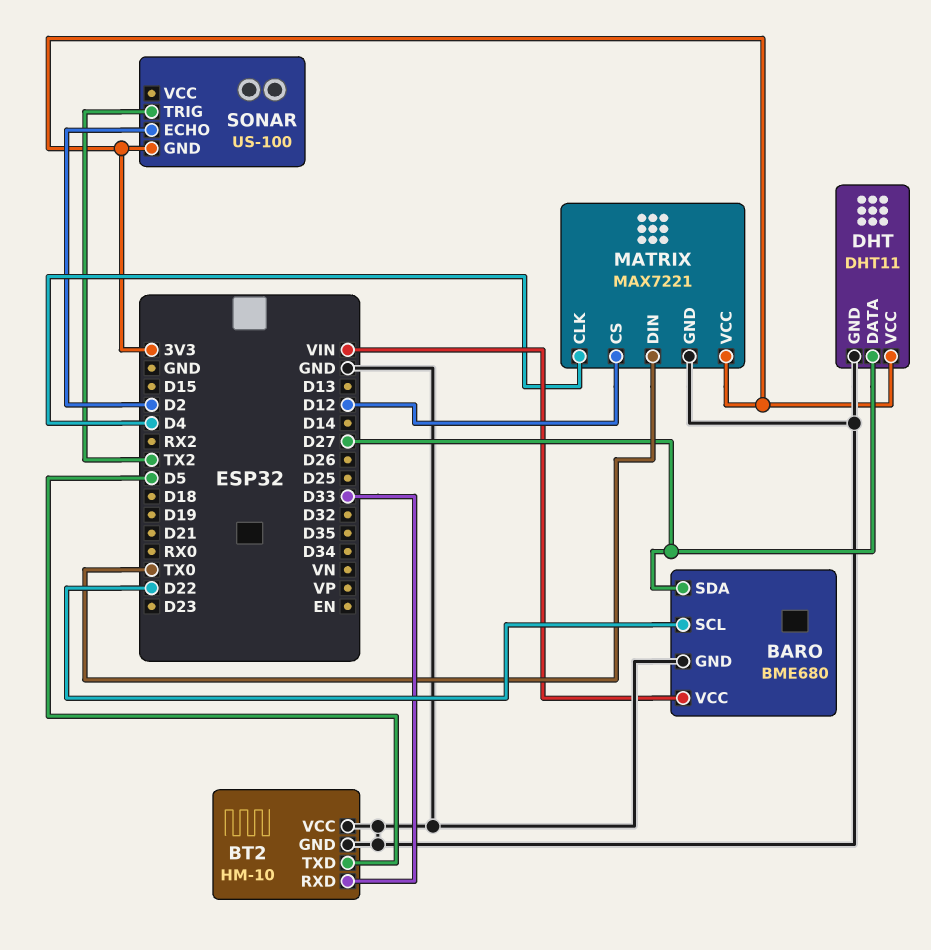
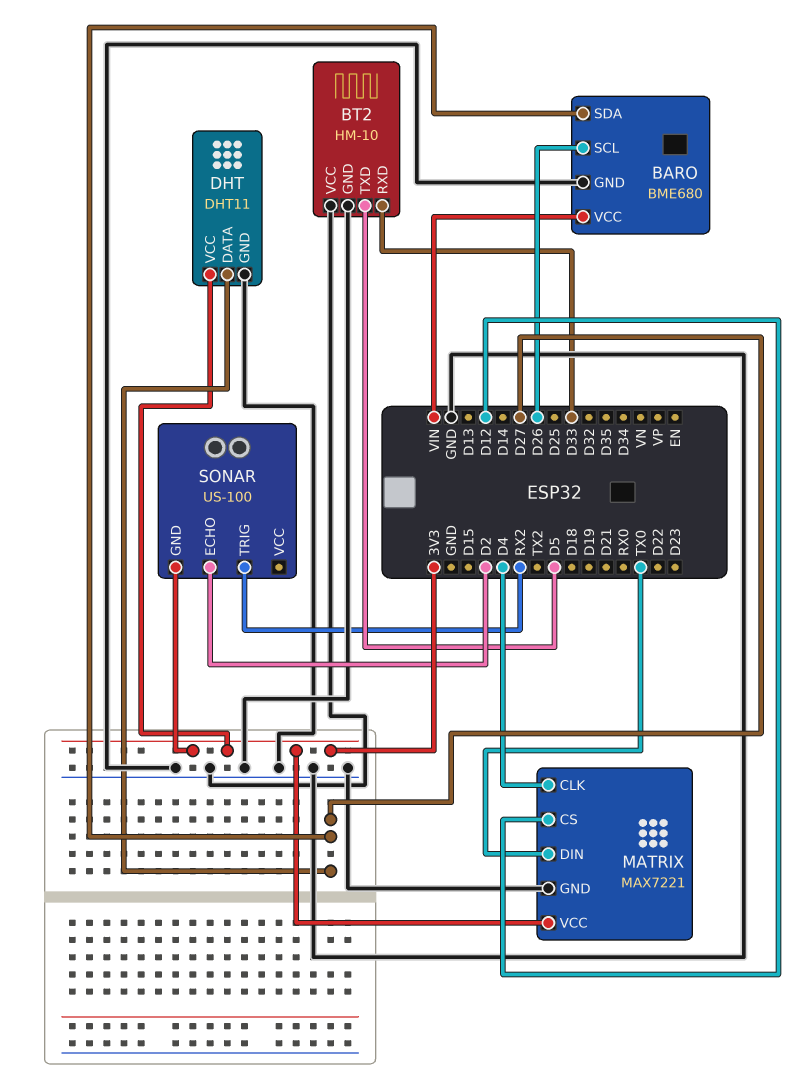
BARO pin SCL: D22 -> D26
SONAR pin TRIG: TX2 -> RX2

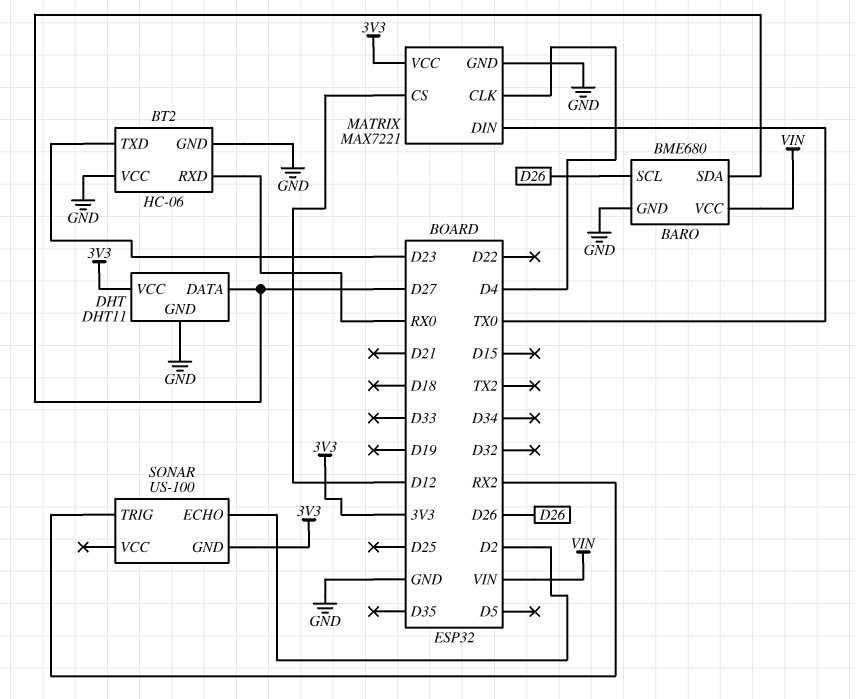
BT2: HM-10 -> HC-06
BT2 pin RXD: D33 -> RX0
BT2 pin TXD: D5 -> D23

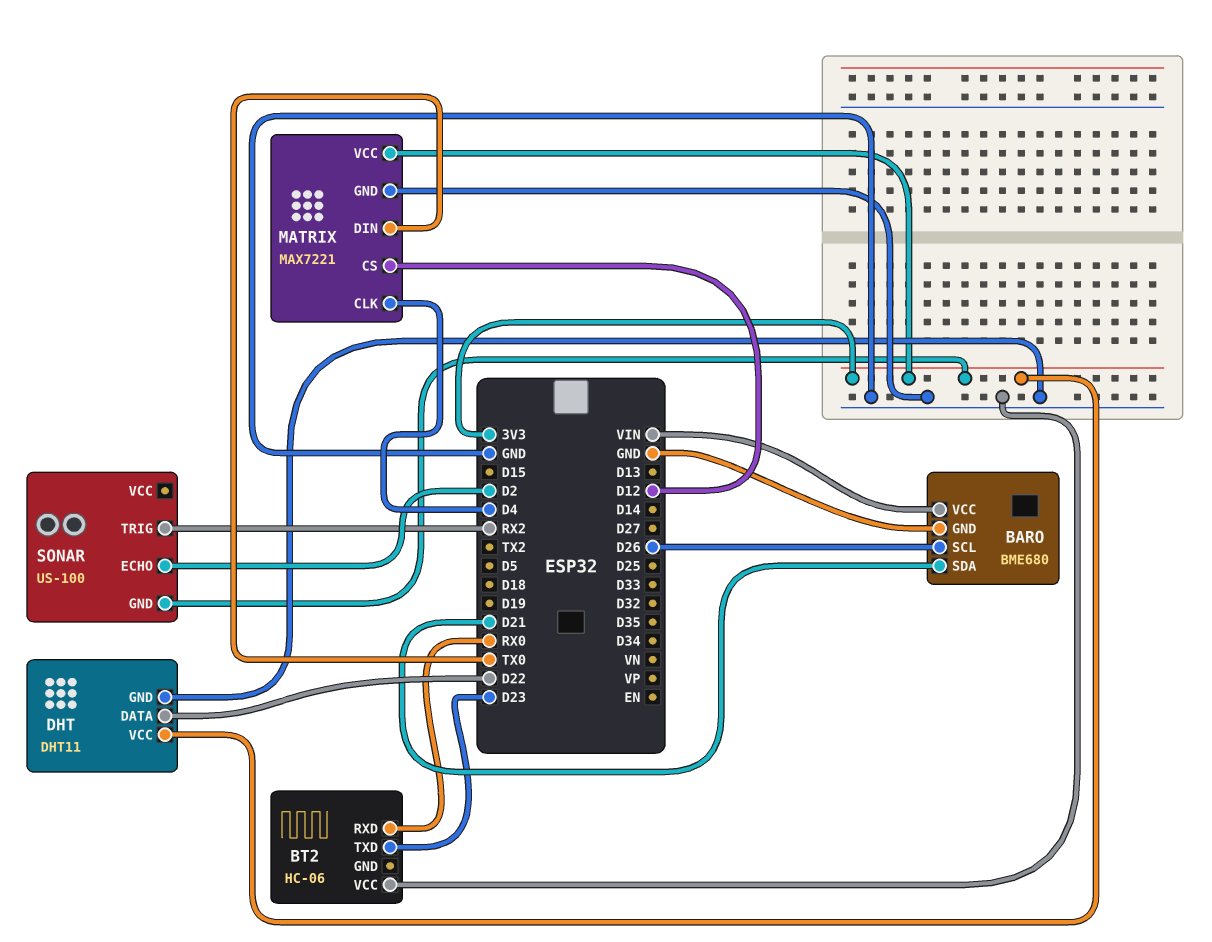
BARO pin SDA: D27 -> D21
BT2 pin GND: GND -> none
DHT pin DATA: D27 -> D22

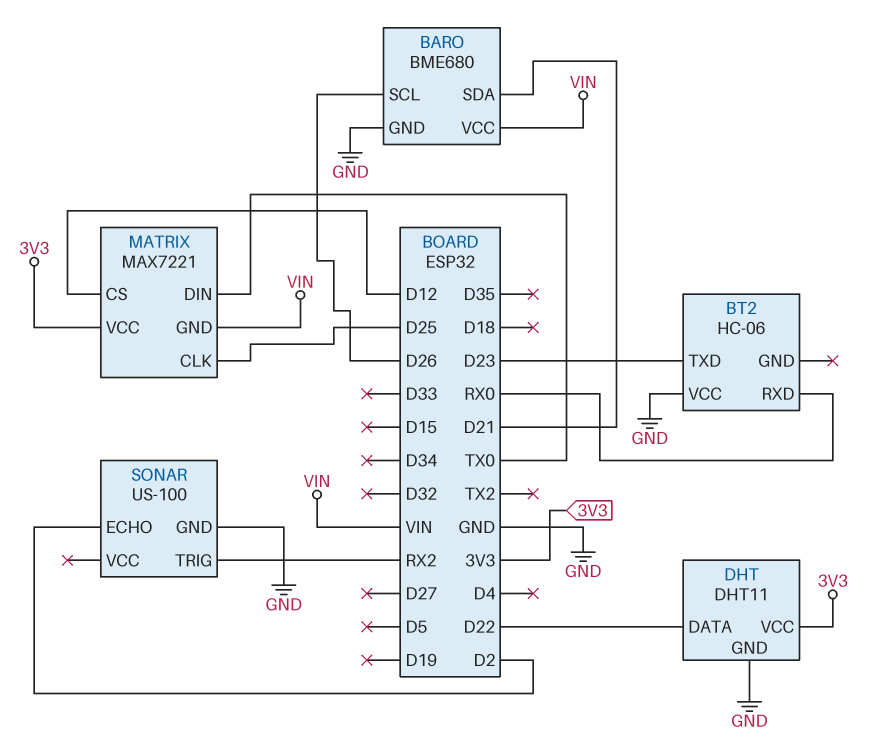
MATRIX pin CLK: D4 -> D25
MATRIX pin GND: GND -> VIN
SONAR pin GND: 3V3 -> GND

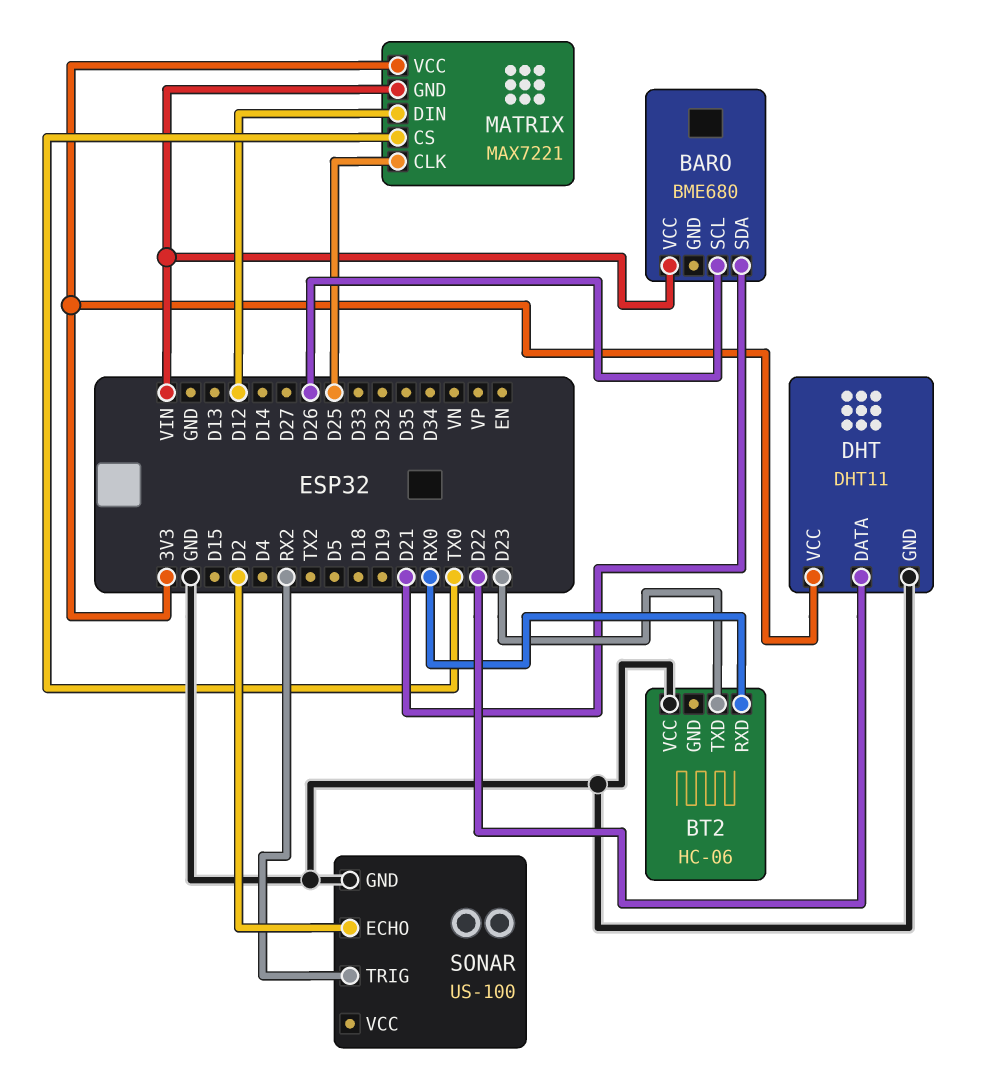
BARO pin GND: GND -> none
MATRIX pin CS: D12 -> TX0
MATRIX pin DIN: TX0 -> D12

